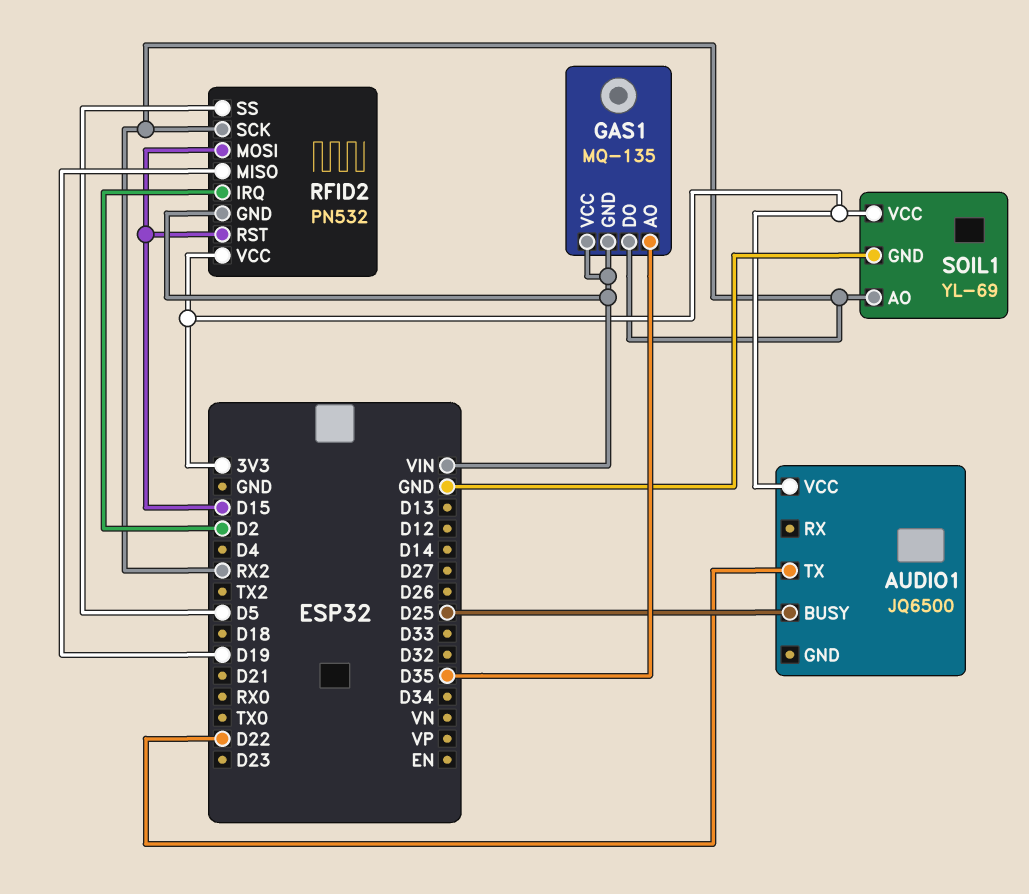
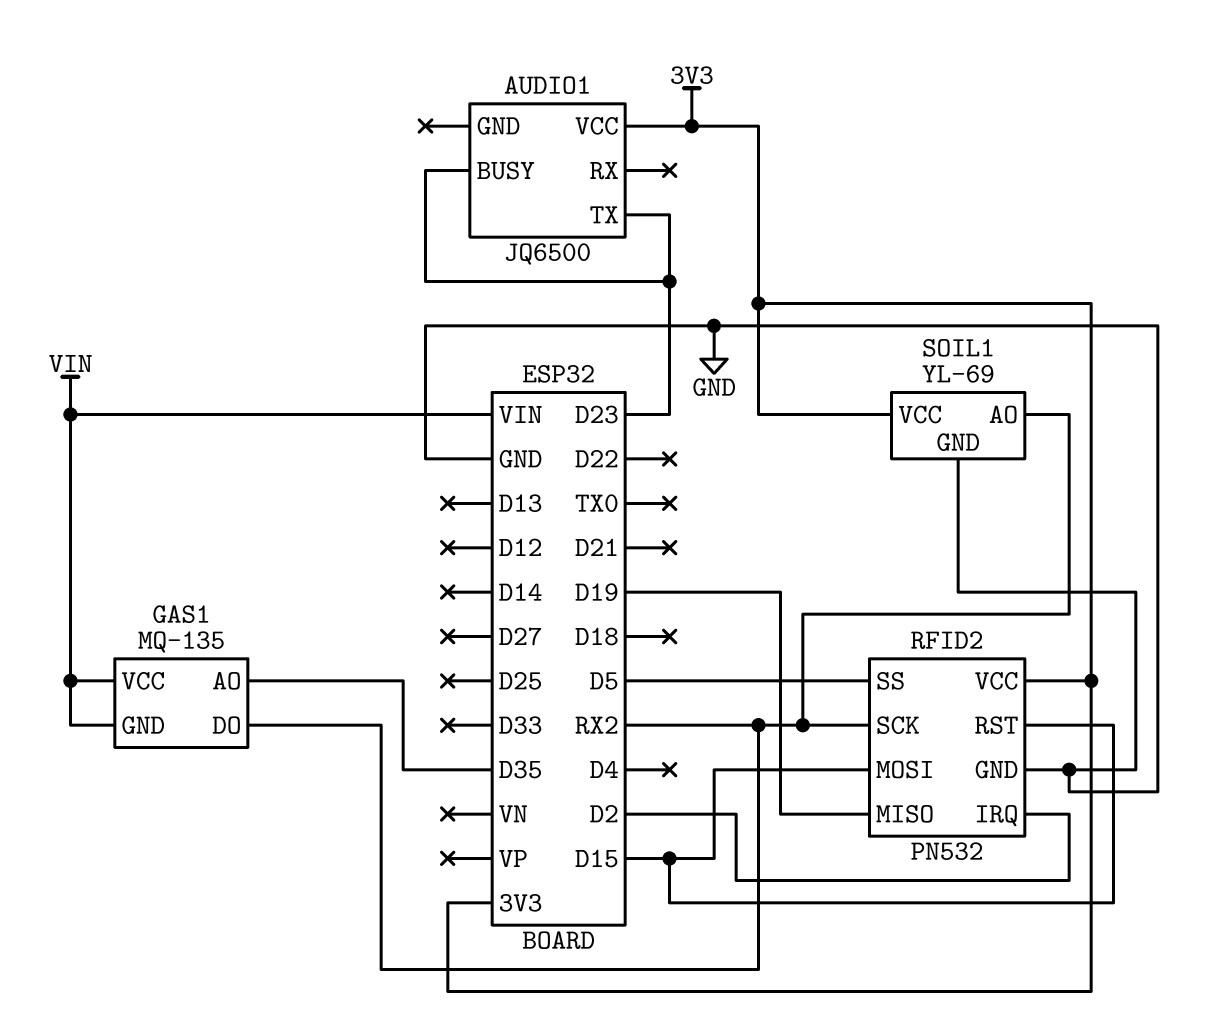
AUDIO1 pin BUSY: D25 -> D23
AUDIO1 pin TX: D22 -> D23
RFID2 pin GND: VIN -> GND

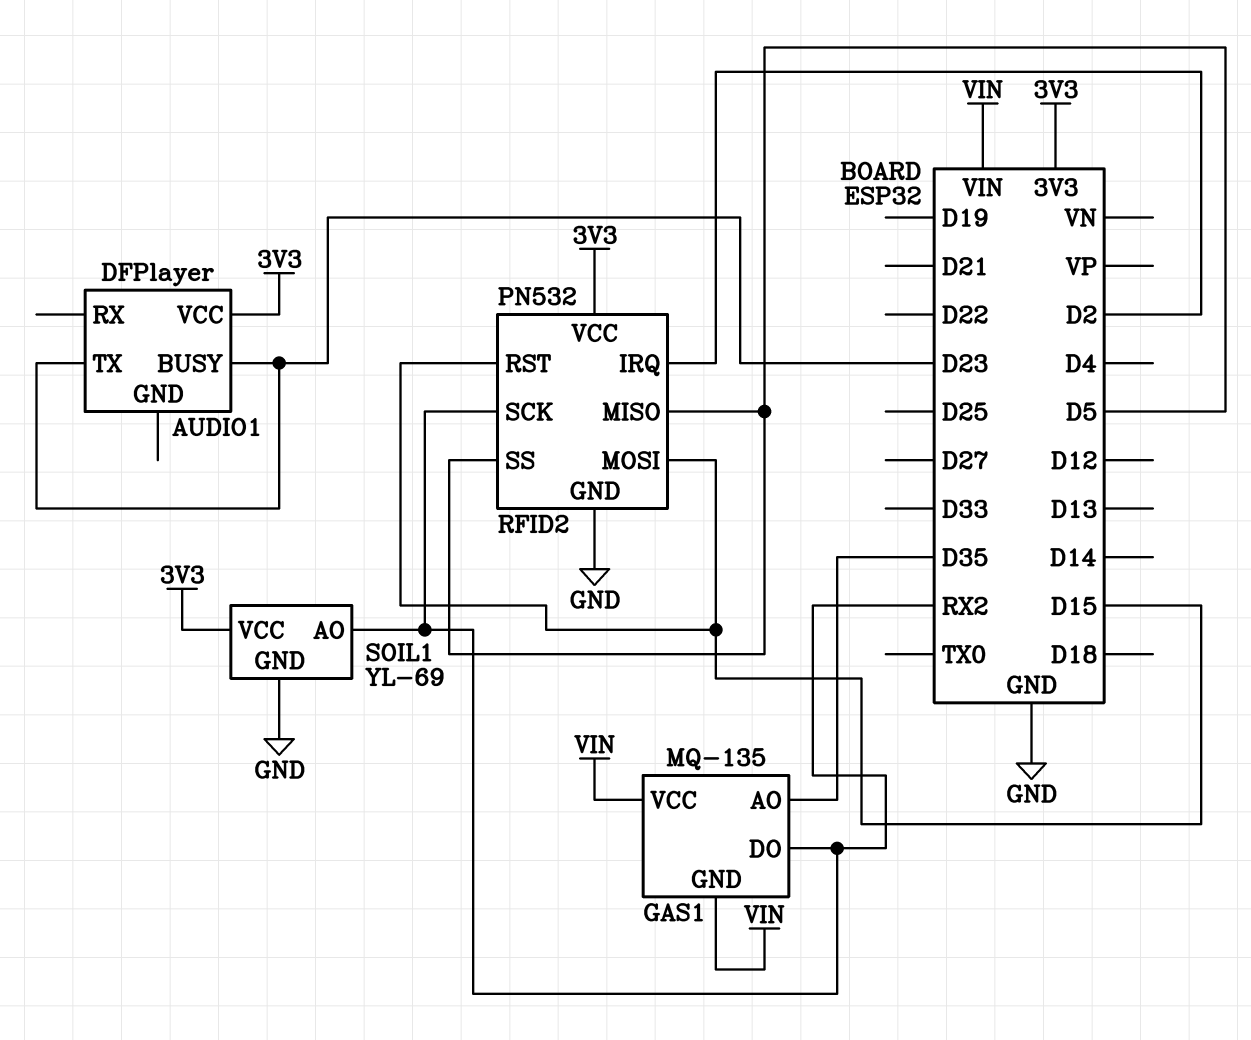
AUDIO1: JQ6500 -> DFPlayer
RFID2 pin MISO: D19 -> D5

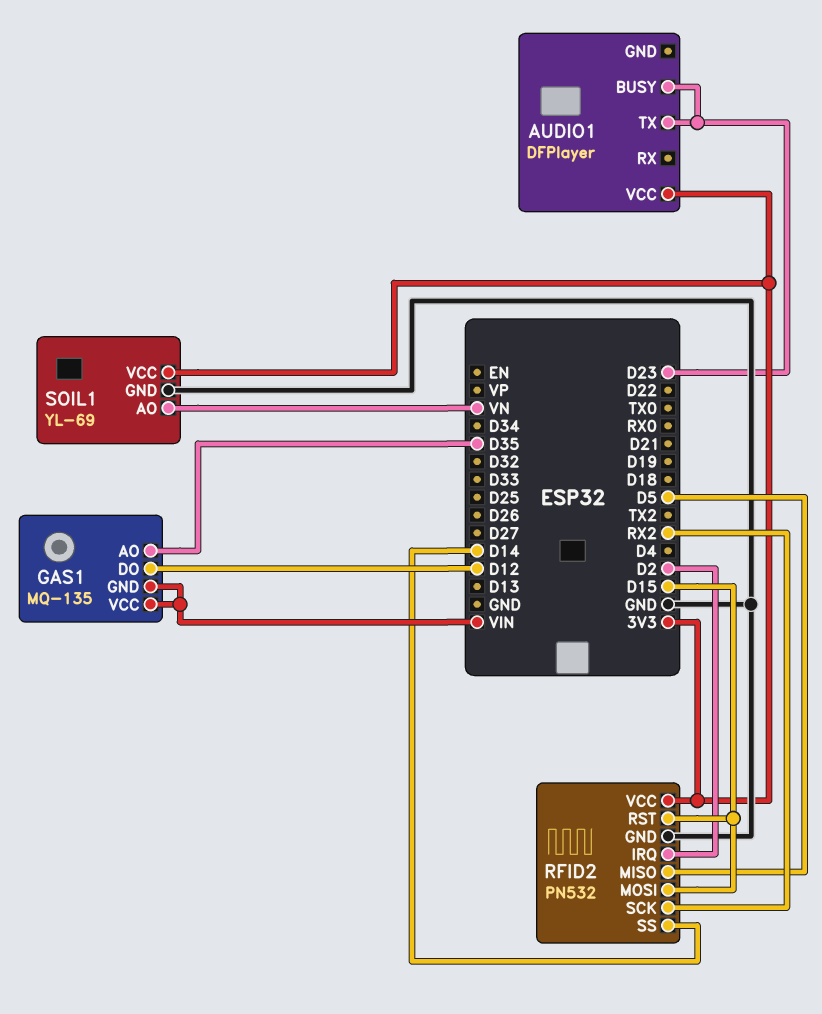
GAS1 pin DO: RX2 -> D12
RFID2 pin SS: D5 -> D14
SOIL1 pin AO: RX2 -> VN

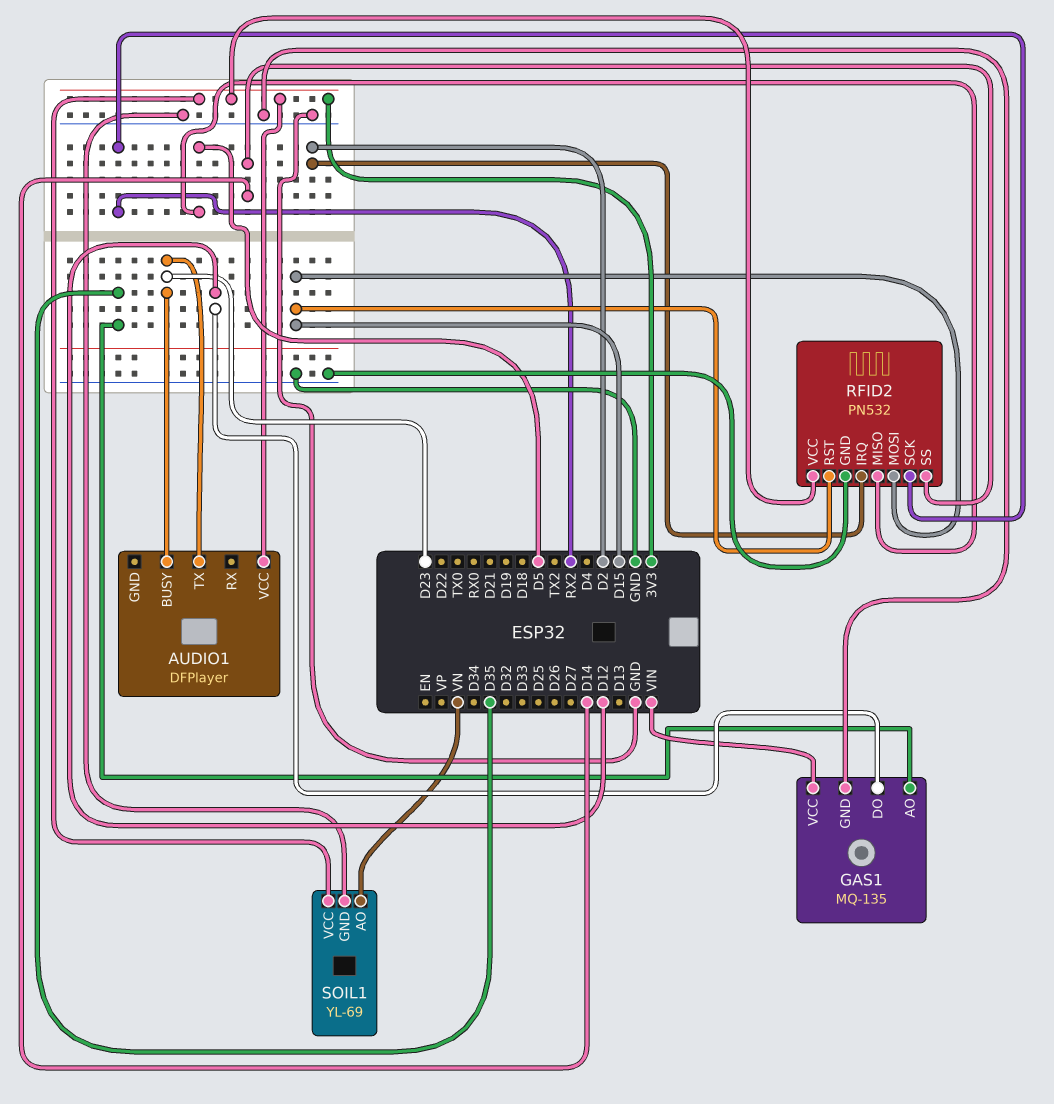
GAS1 pin GND: VIN -> GND

